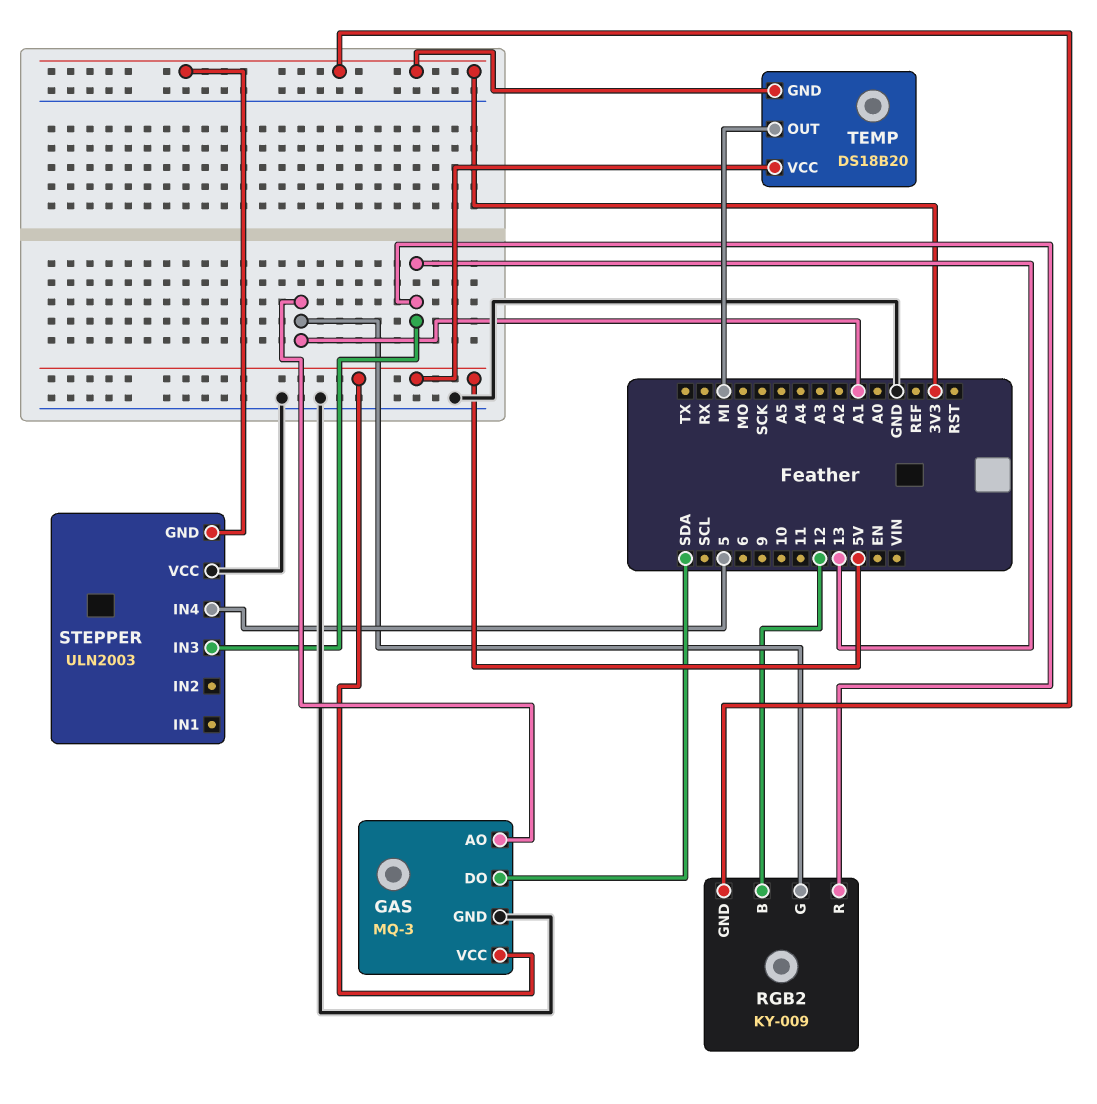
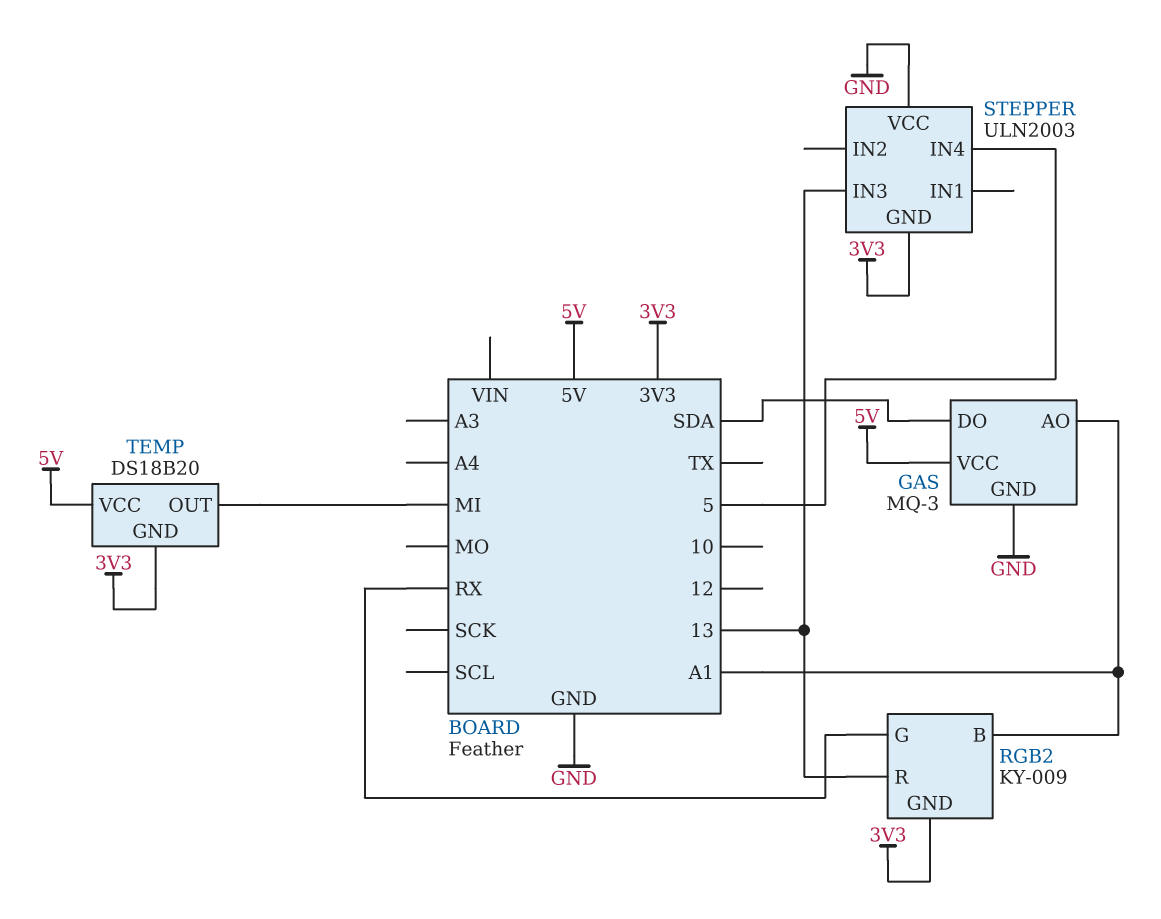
RGB2 pin B: 12 -> A1
RGB2 pin G: A1 -> RX

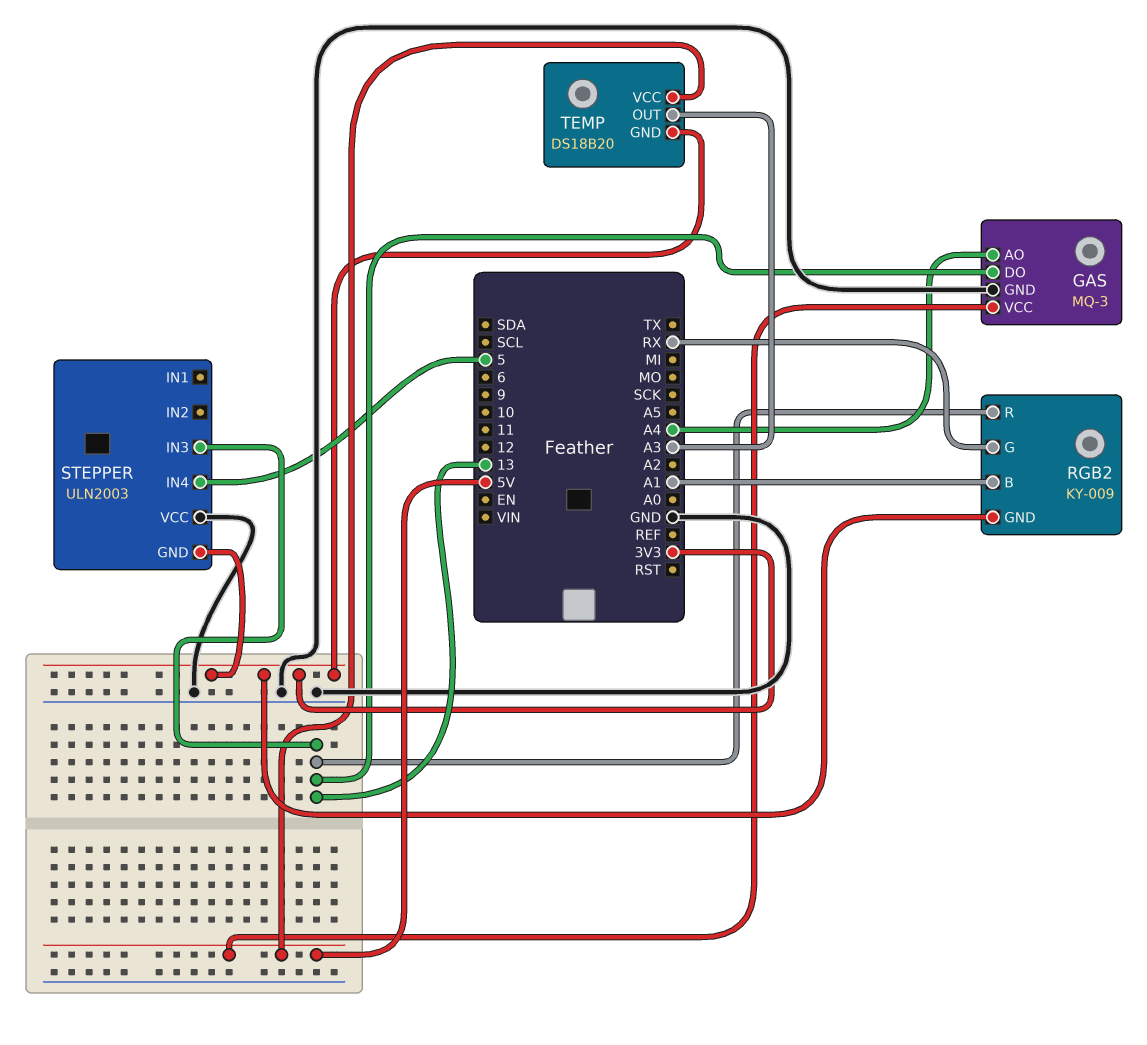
GAS pin AO: A1 -> A4
GAS pin DO: SDA -> 13
TEMP pin OUT: MI -> A3

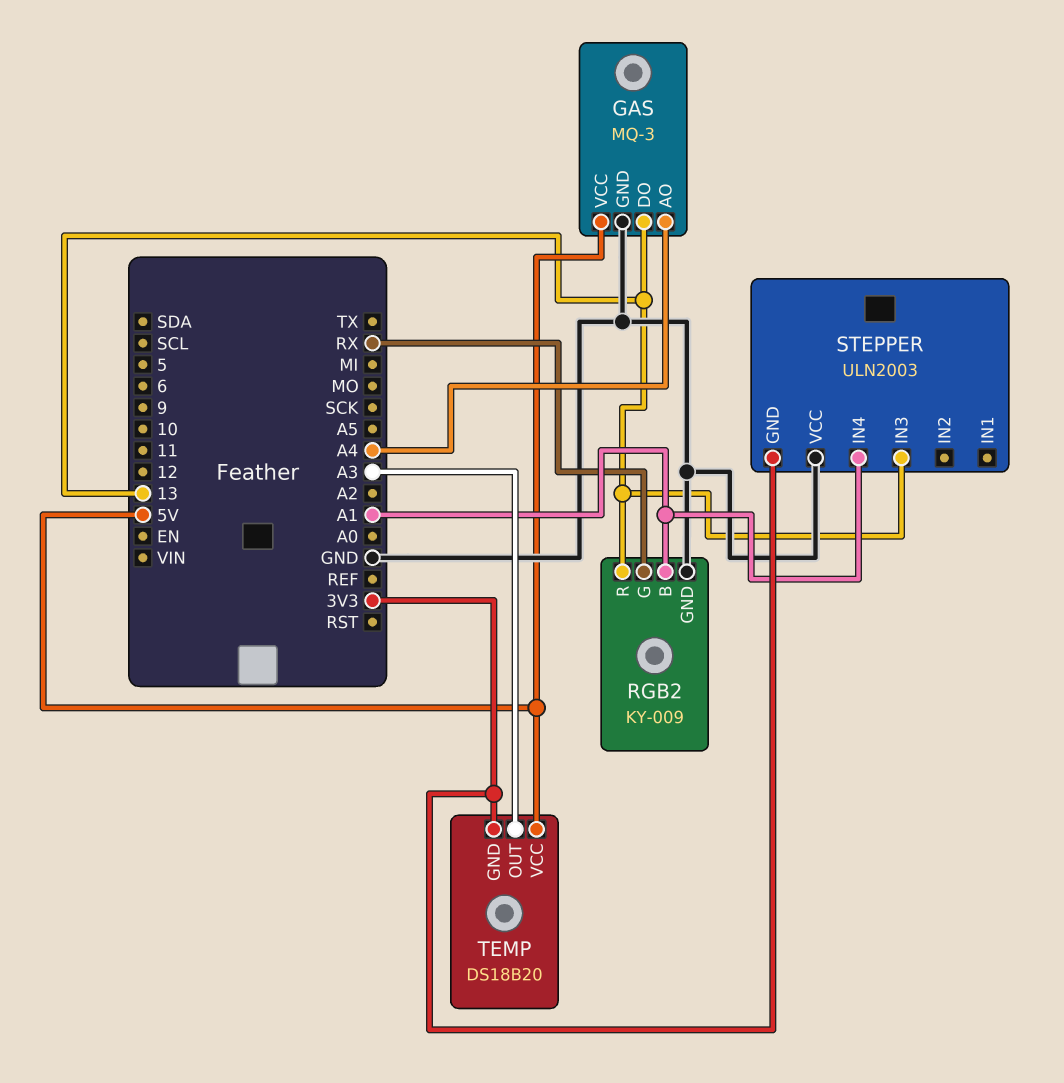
RGB2 pin GND: 3V3 -> GND
STEPPER pin IN4: 5 -> A1

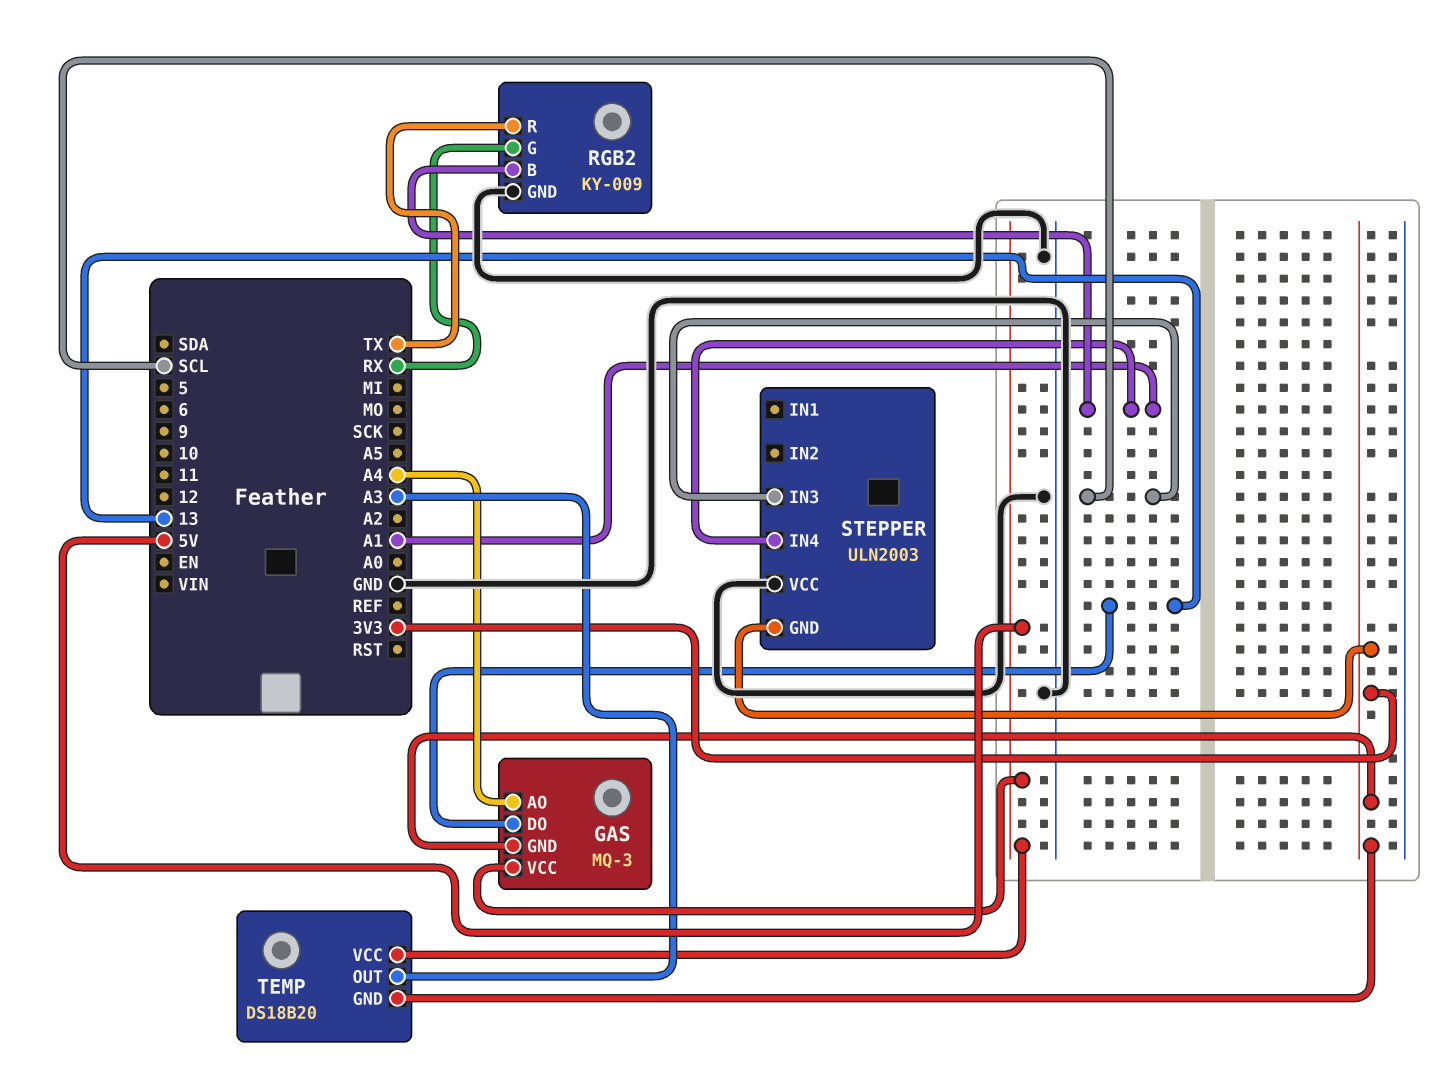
GAS pin GND: GND -> 3V3
RGB2 pin R: 13 -> TX
STEPPER pin IN3: 13 -> SCL

